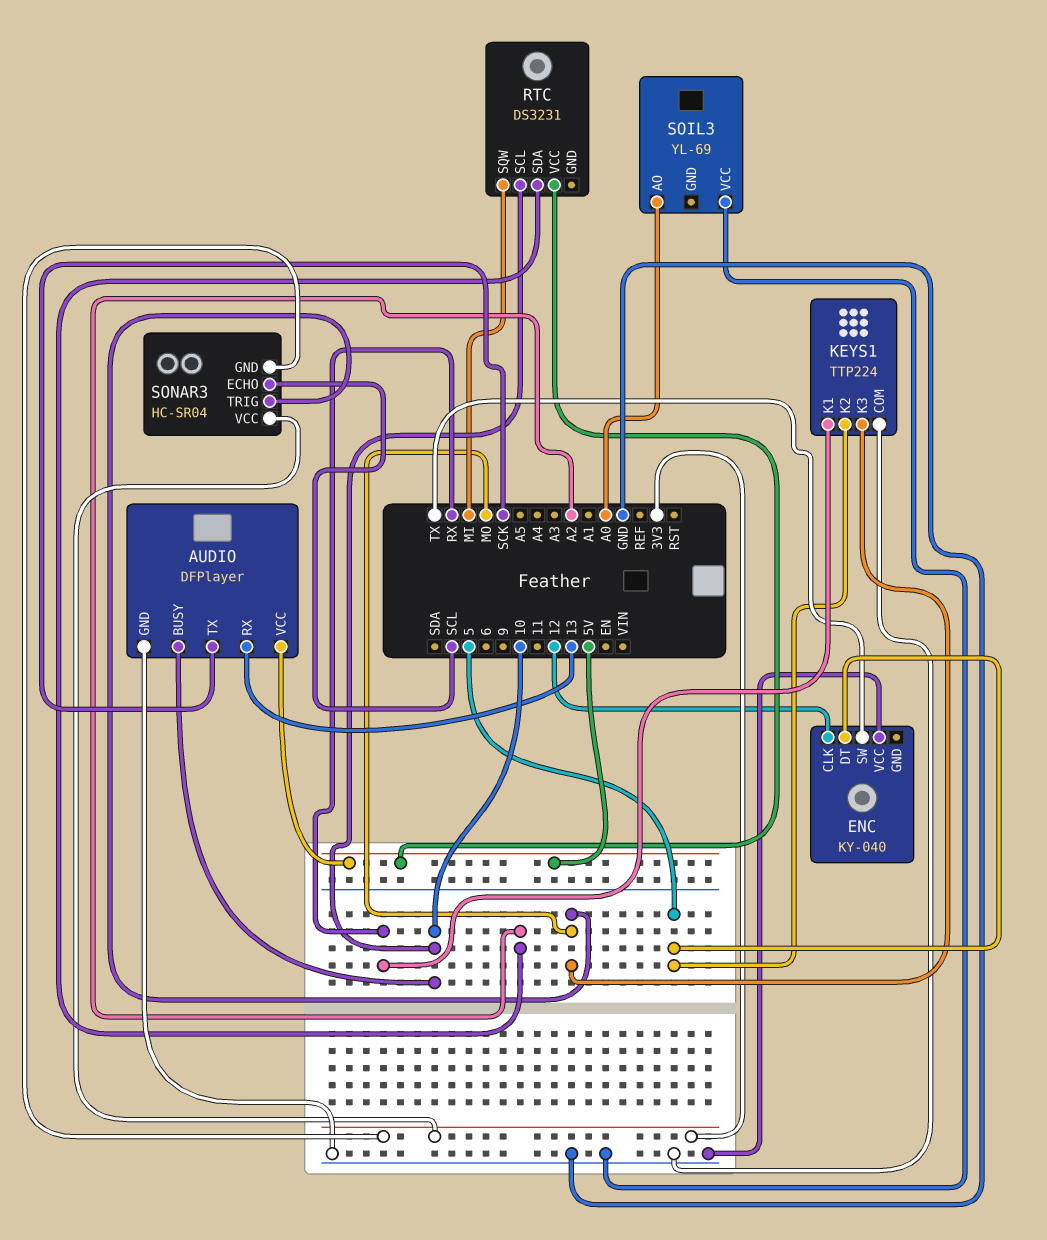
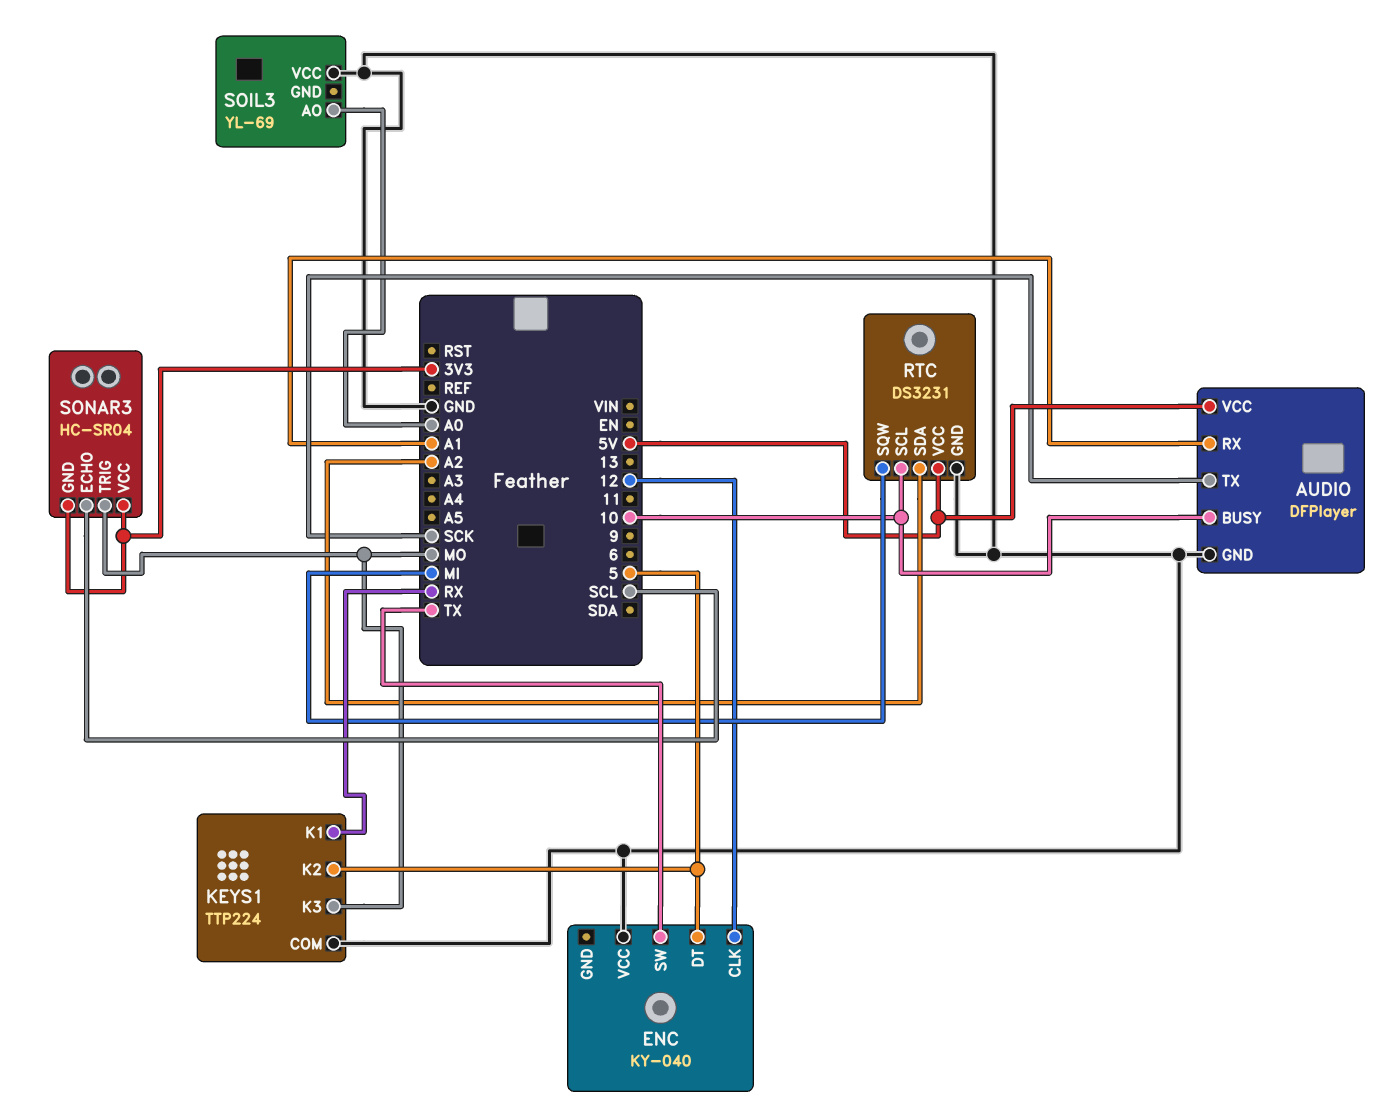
AUDIO pin RX: 13 -> A1
RTC pin GND: none -> GND

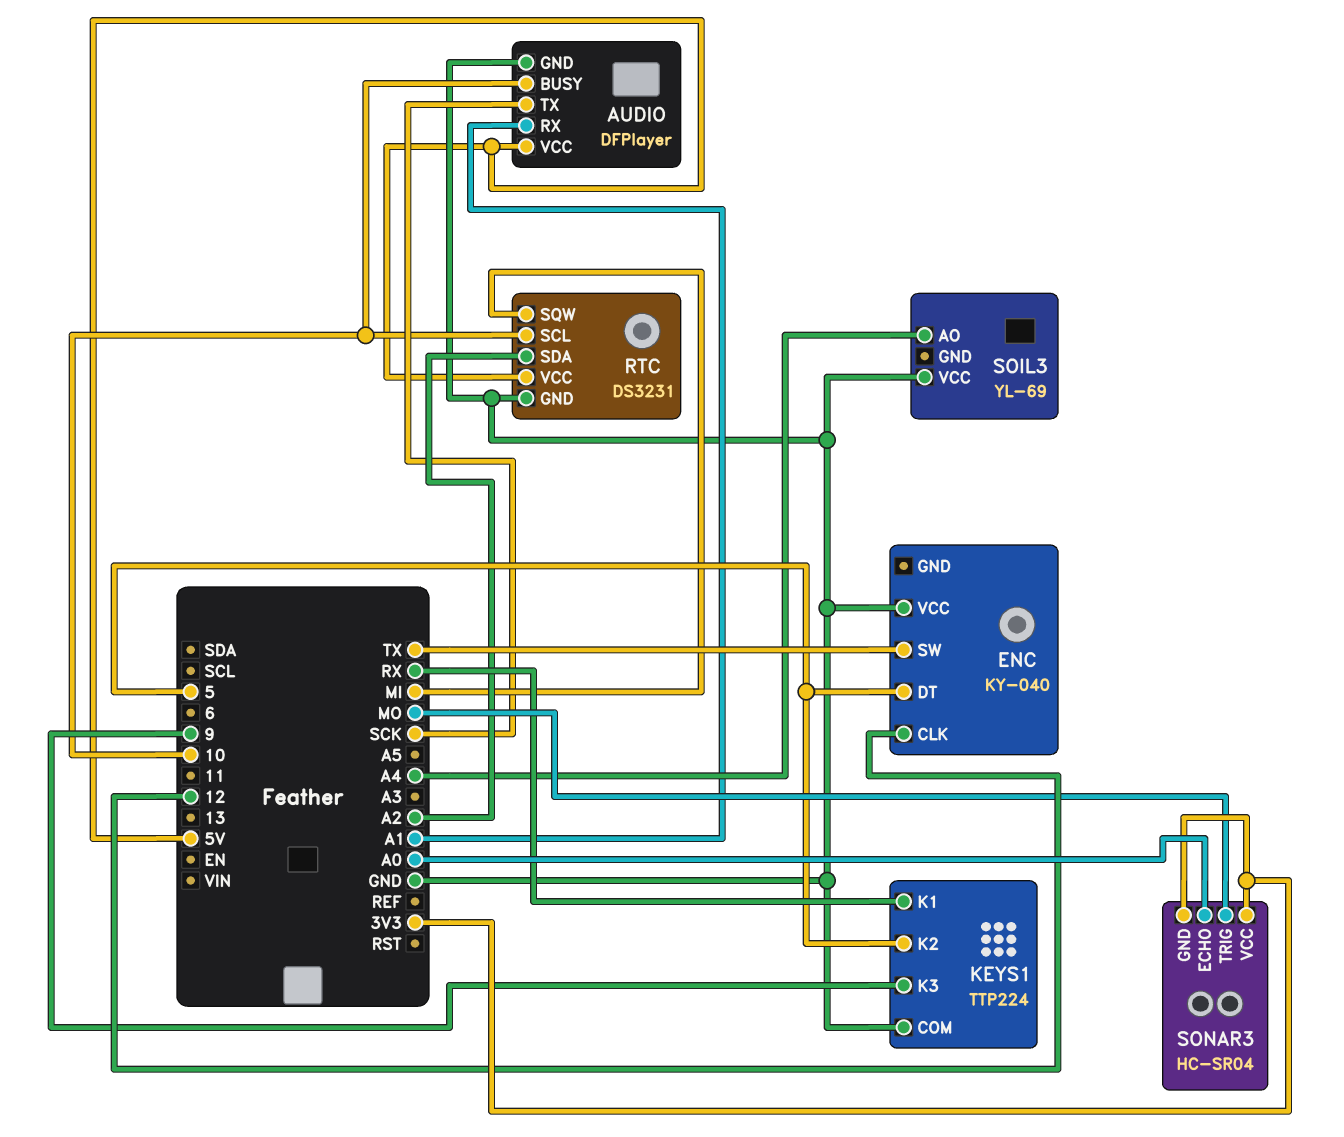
KEYS1 pin K3: MO -> 9
SOIL3 pin AO: A0 -> A4
SONAR3 pin ECHO: SCL -> A0

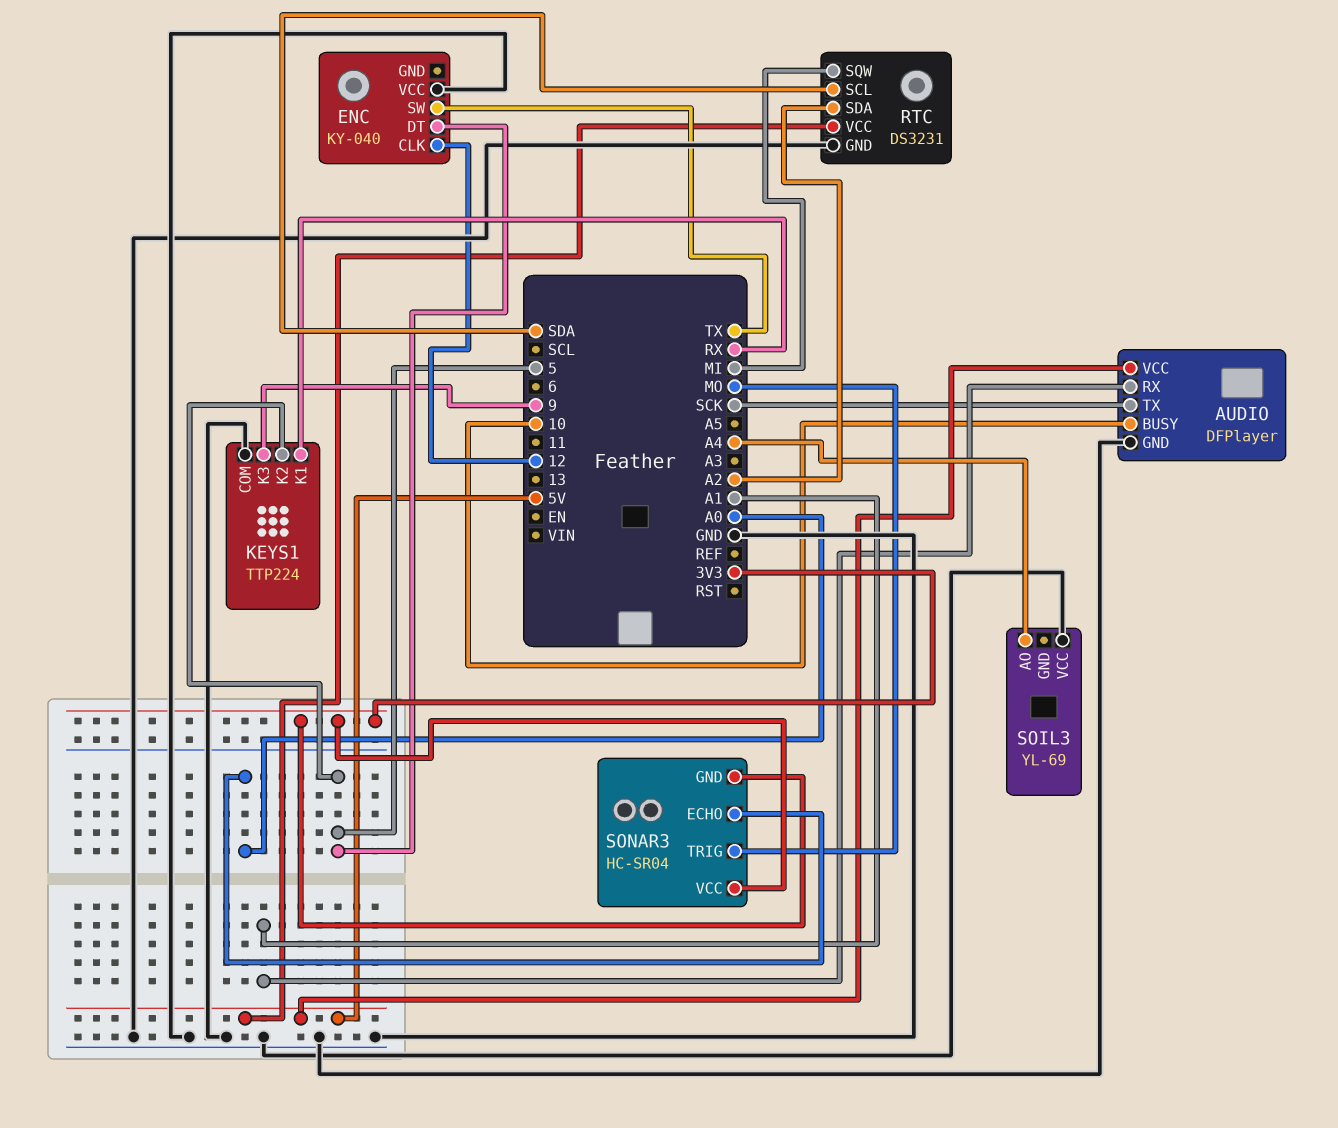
RTC pin SCL: 10 -> SDA

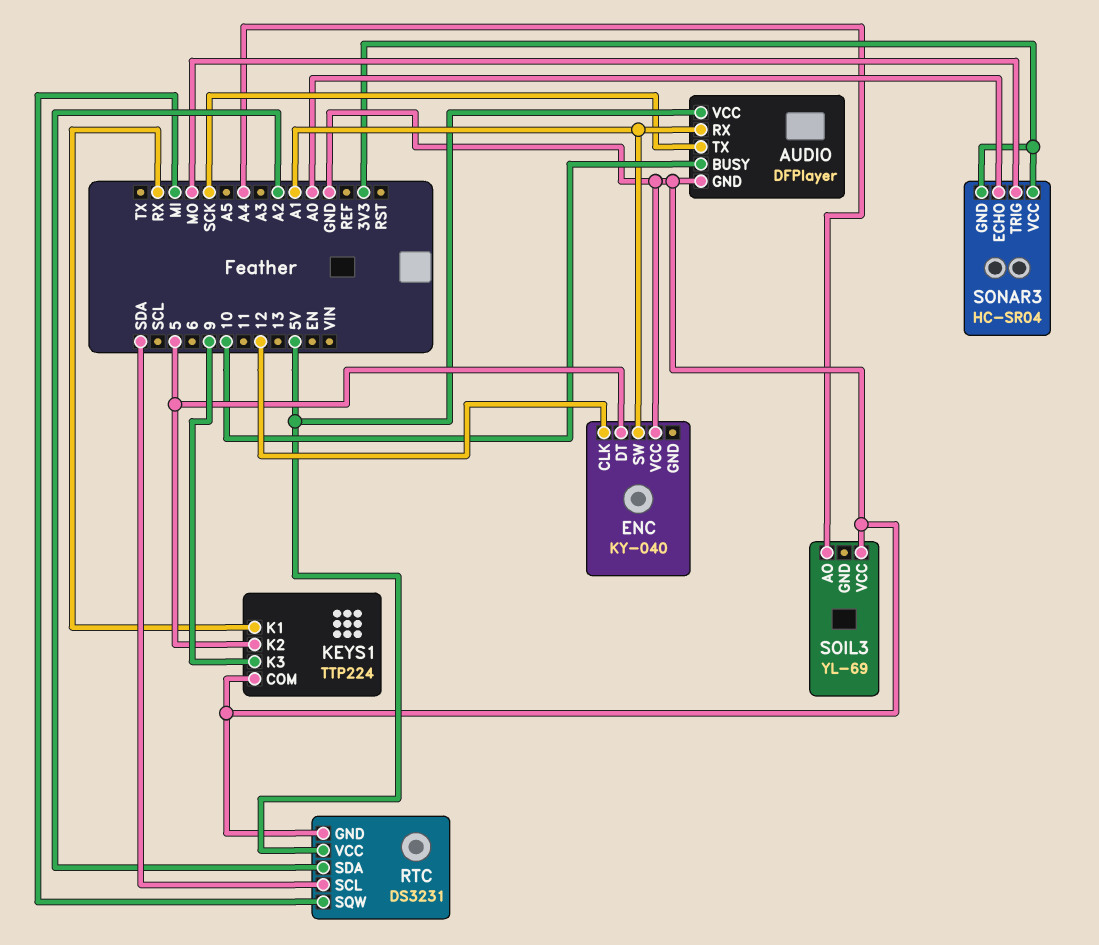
ENC pin SW: TX -> A1

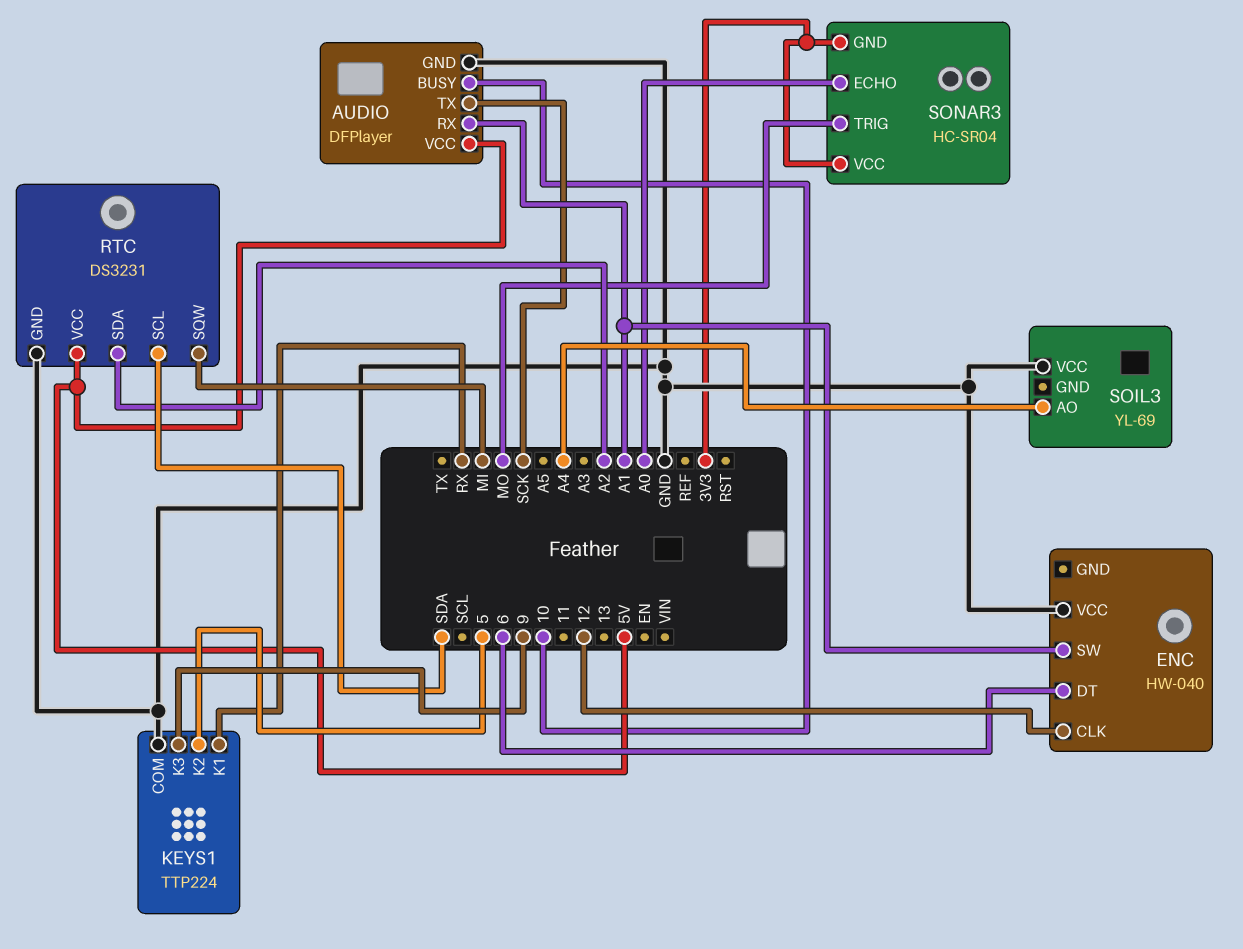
ENC: KY-040 -> HW-040
ENC pin DT: 5 -> 6

